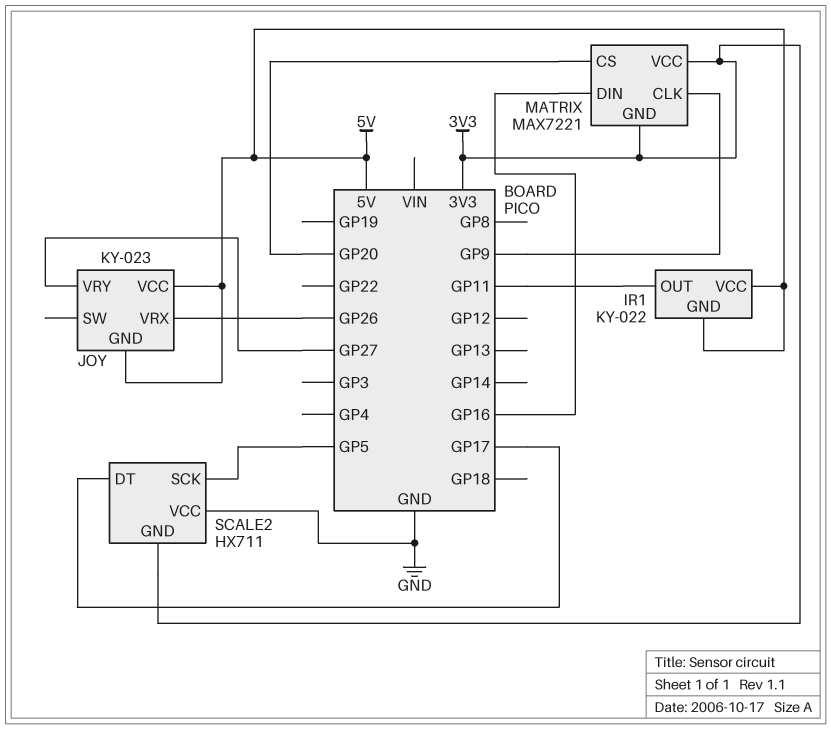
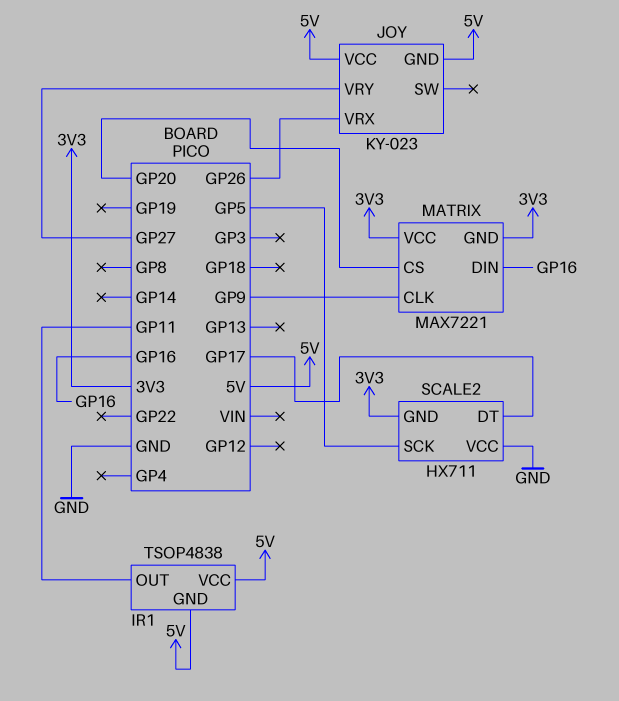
IR1: KY-022 -> TSOP4838

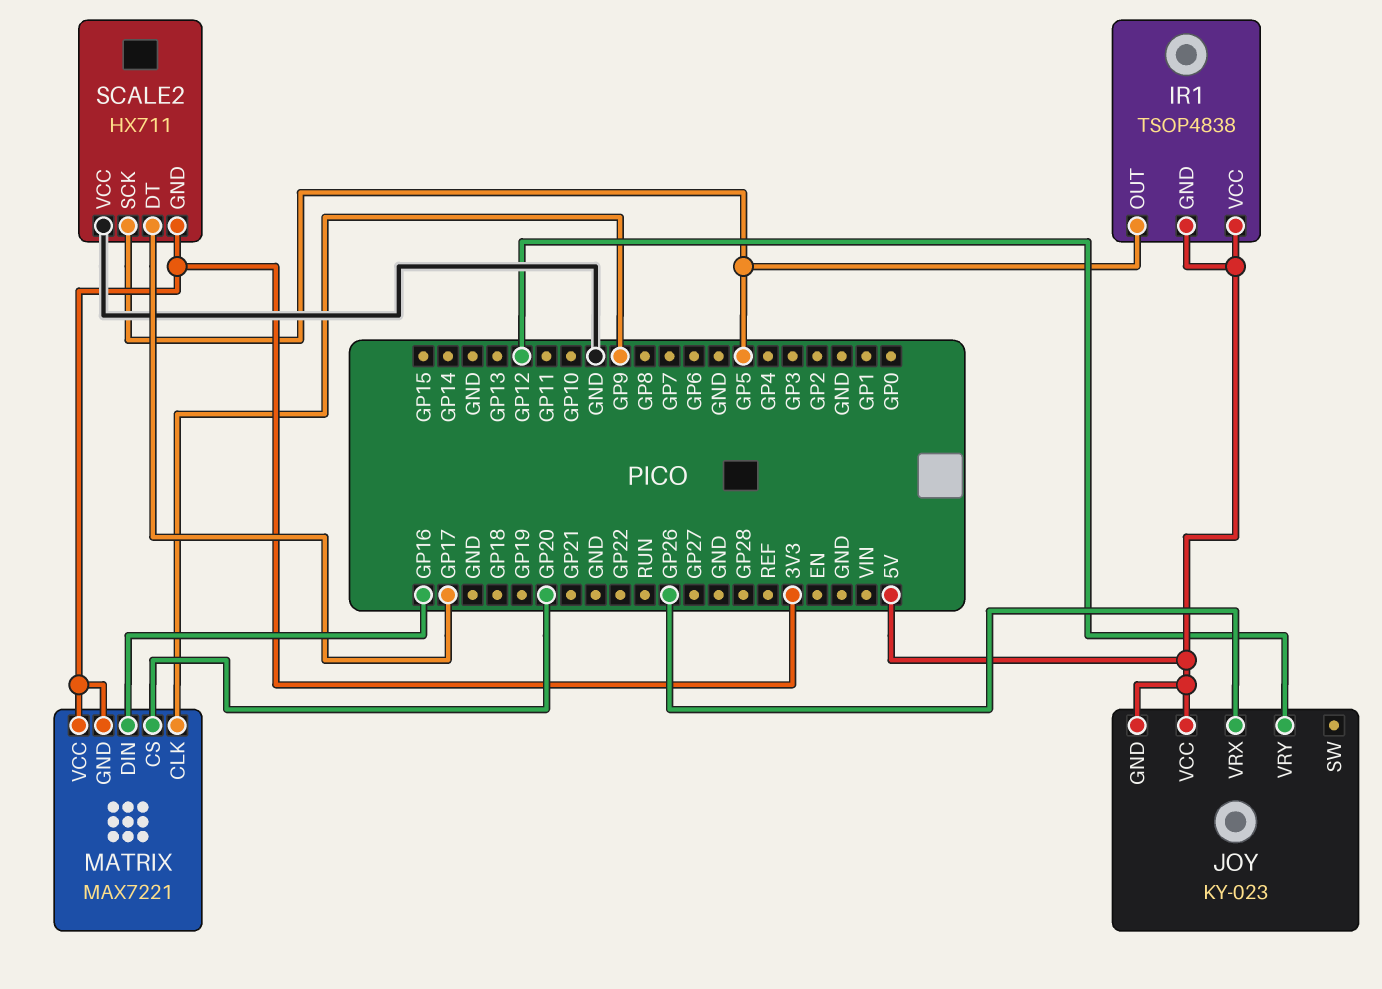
IR1 pin OUT: GP11 -> GP5
JOY pin VRY: GP27 -> GP12

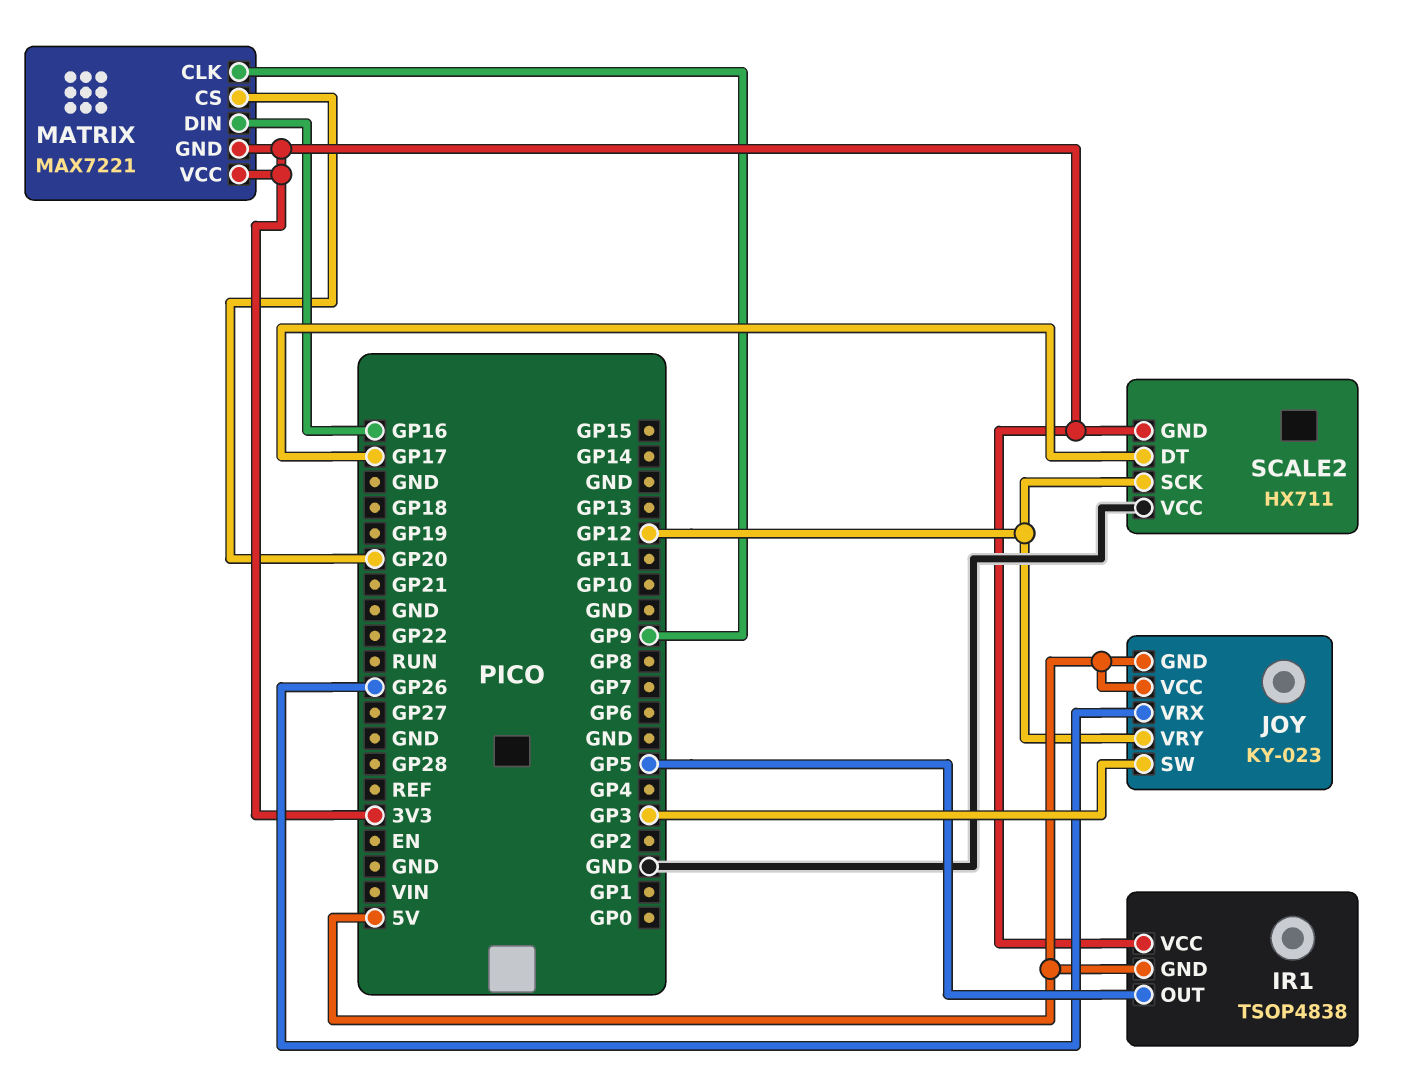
IR1 pin VCC: 5V -> 3V3
JOY pin SW: none -> GP3
SCALE2 pin SCK: GP5 -> GP12

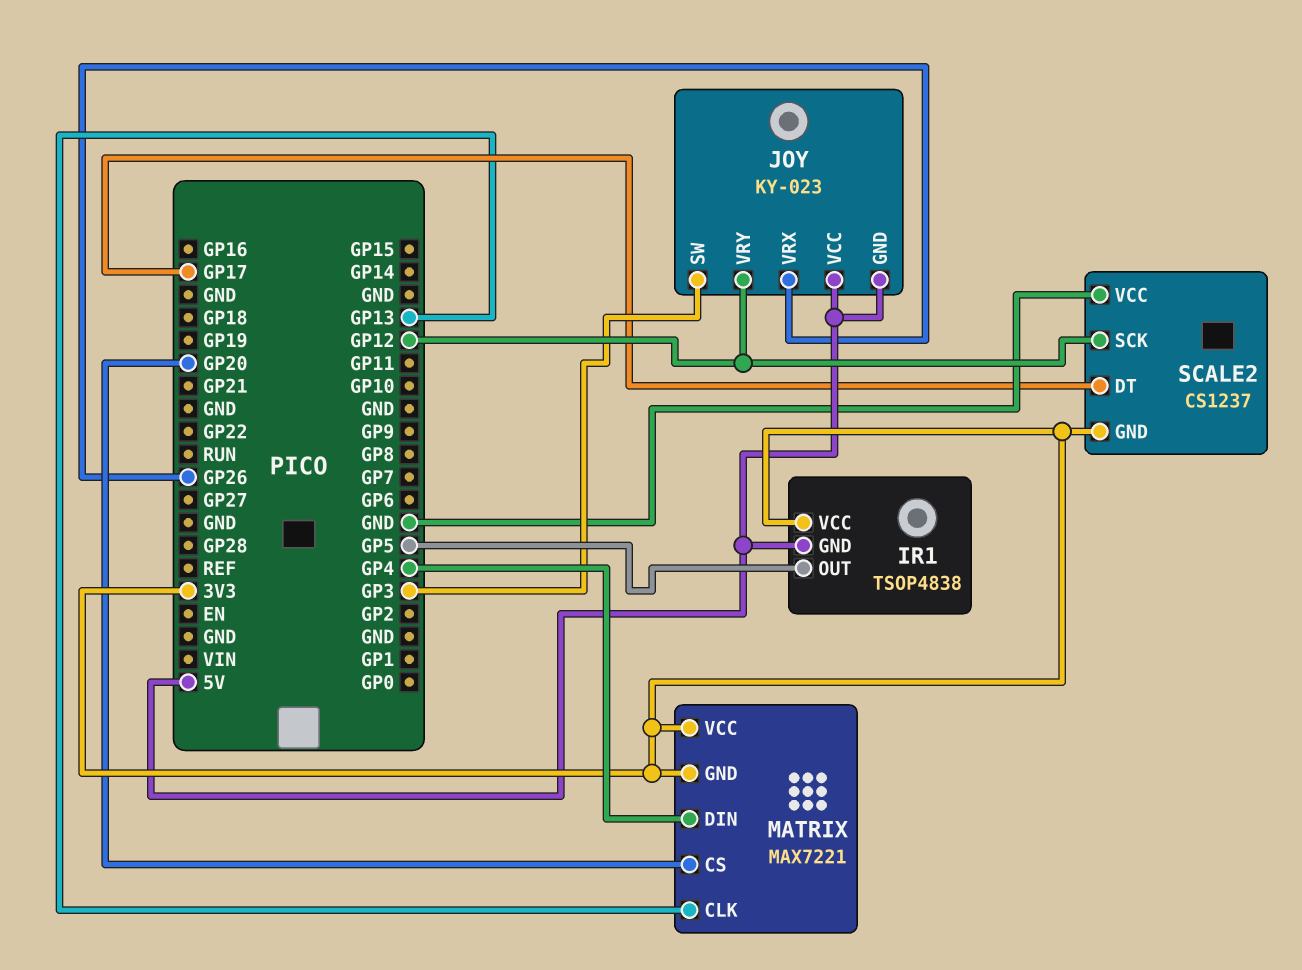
MATRIX pin CLK: GP9 -> GP13
MATRIX pin DIN: GP16 -> GP4
SCALE2: HX711 -> CS1237

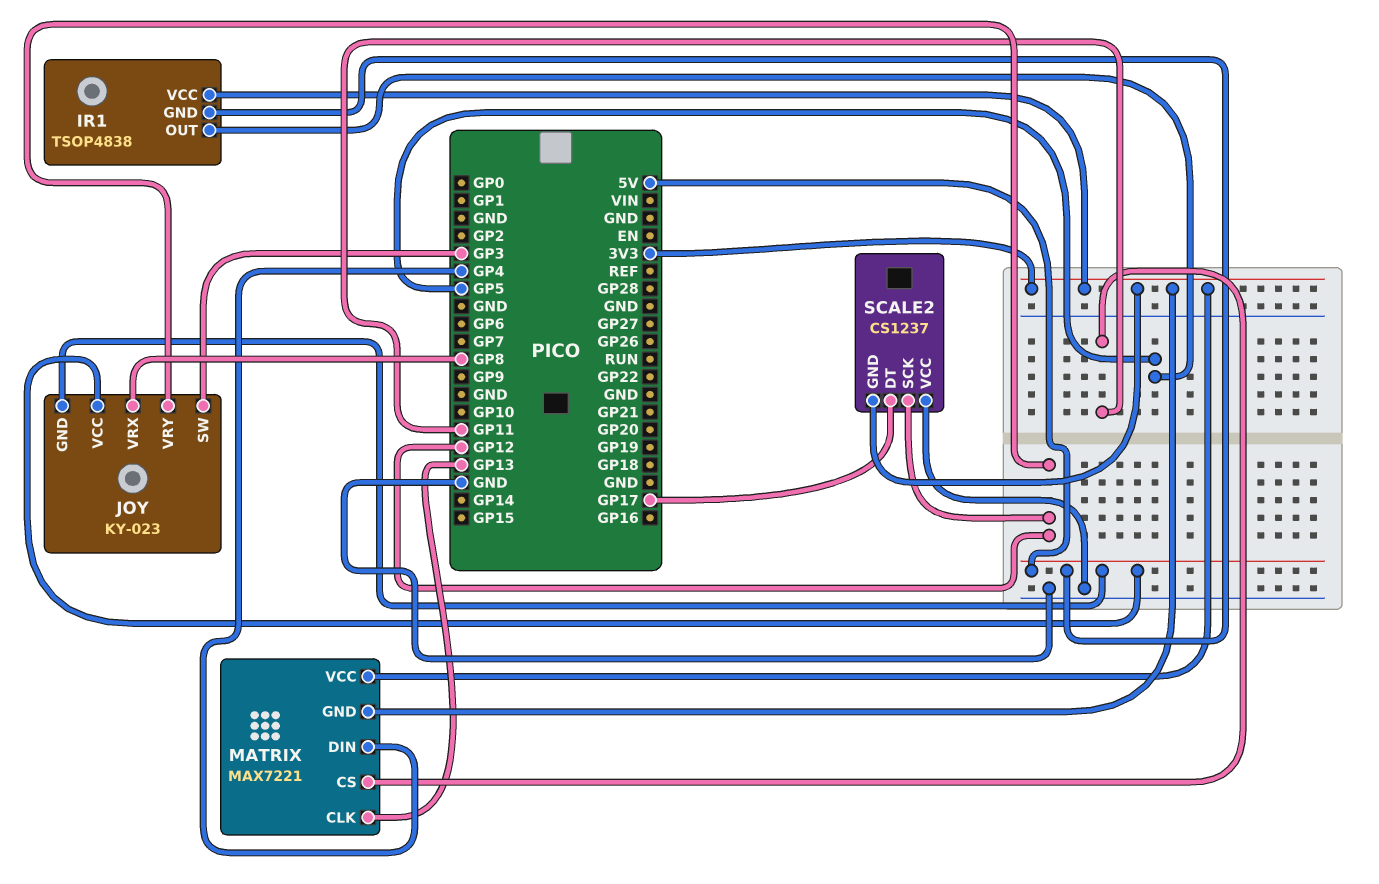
JOY pin VRX: GP26 -> GP8
MATRIX pin CS: GP20 -> GP11

